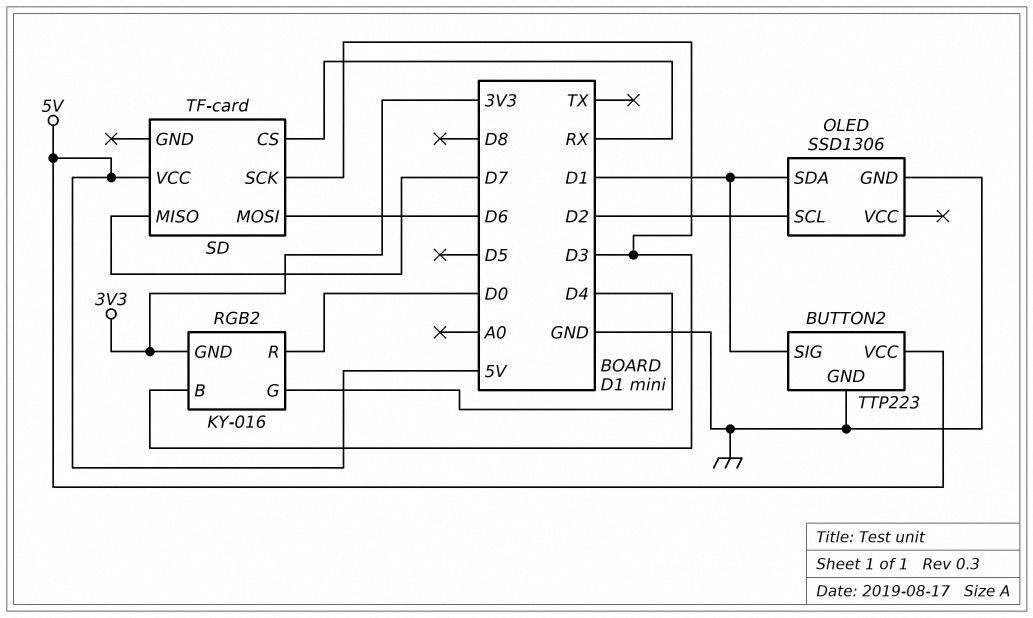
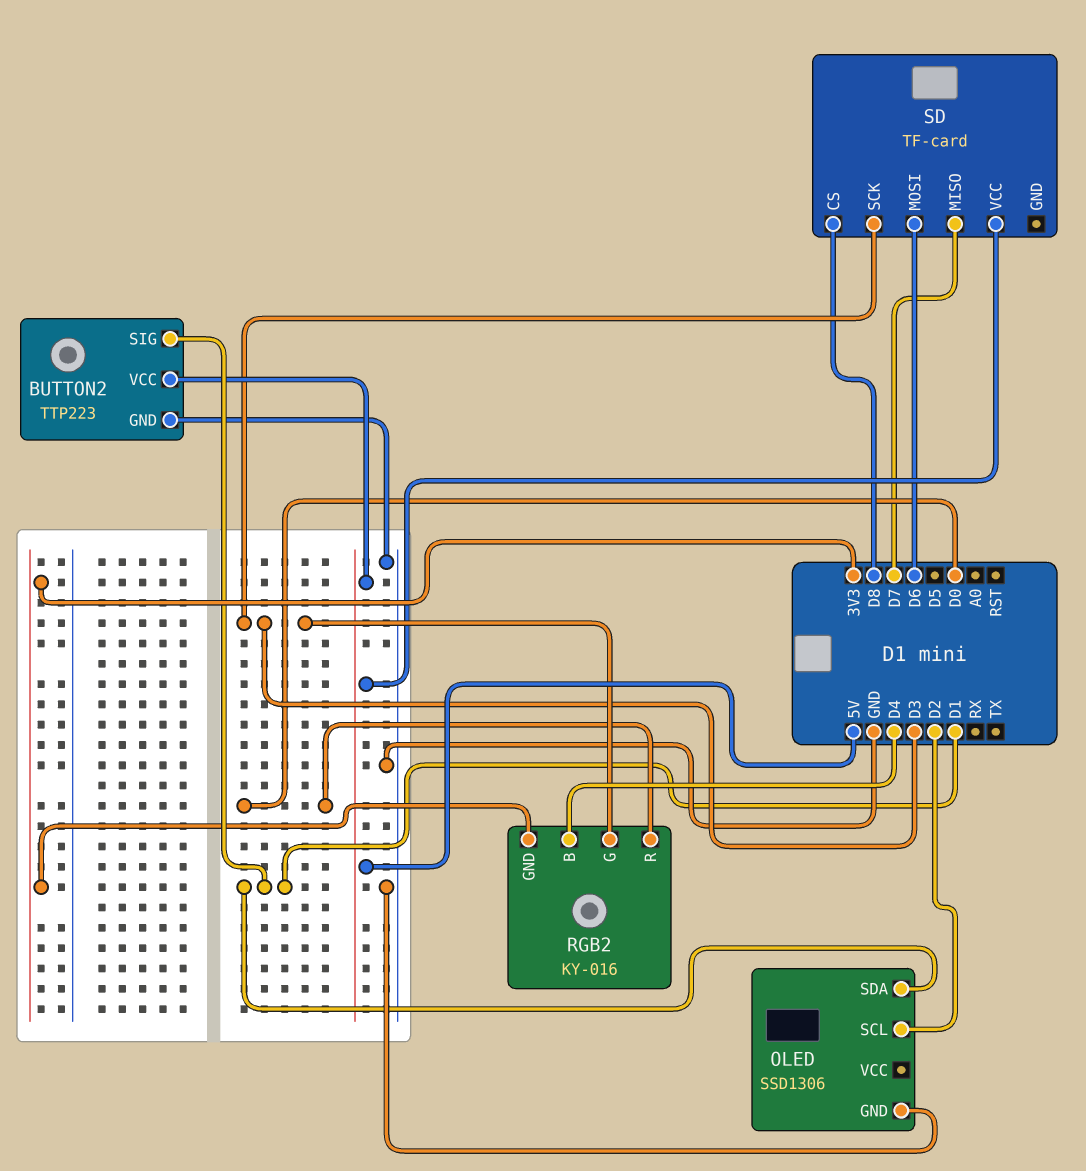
RGB2 pin B: D3 -> D4
RGB2 pin G: D4 -> D3
SD pin CS: RX -> D8

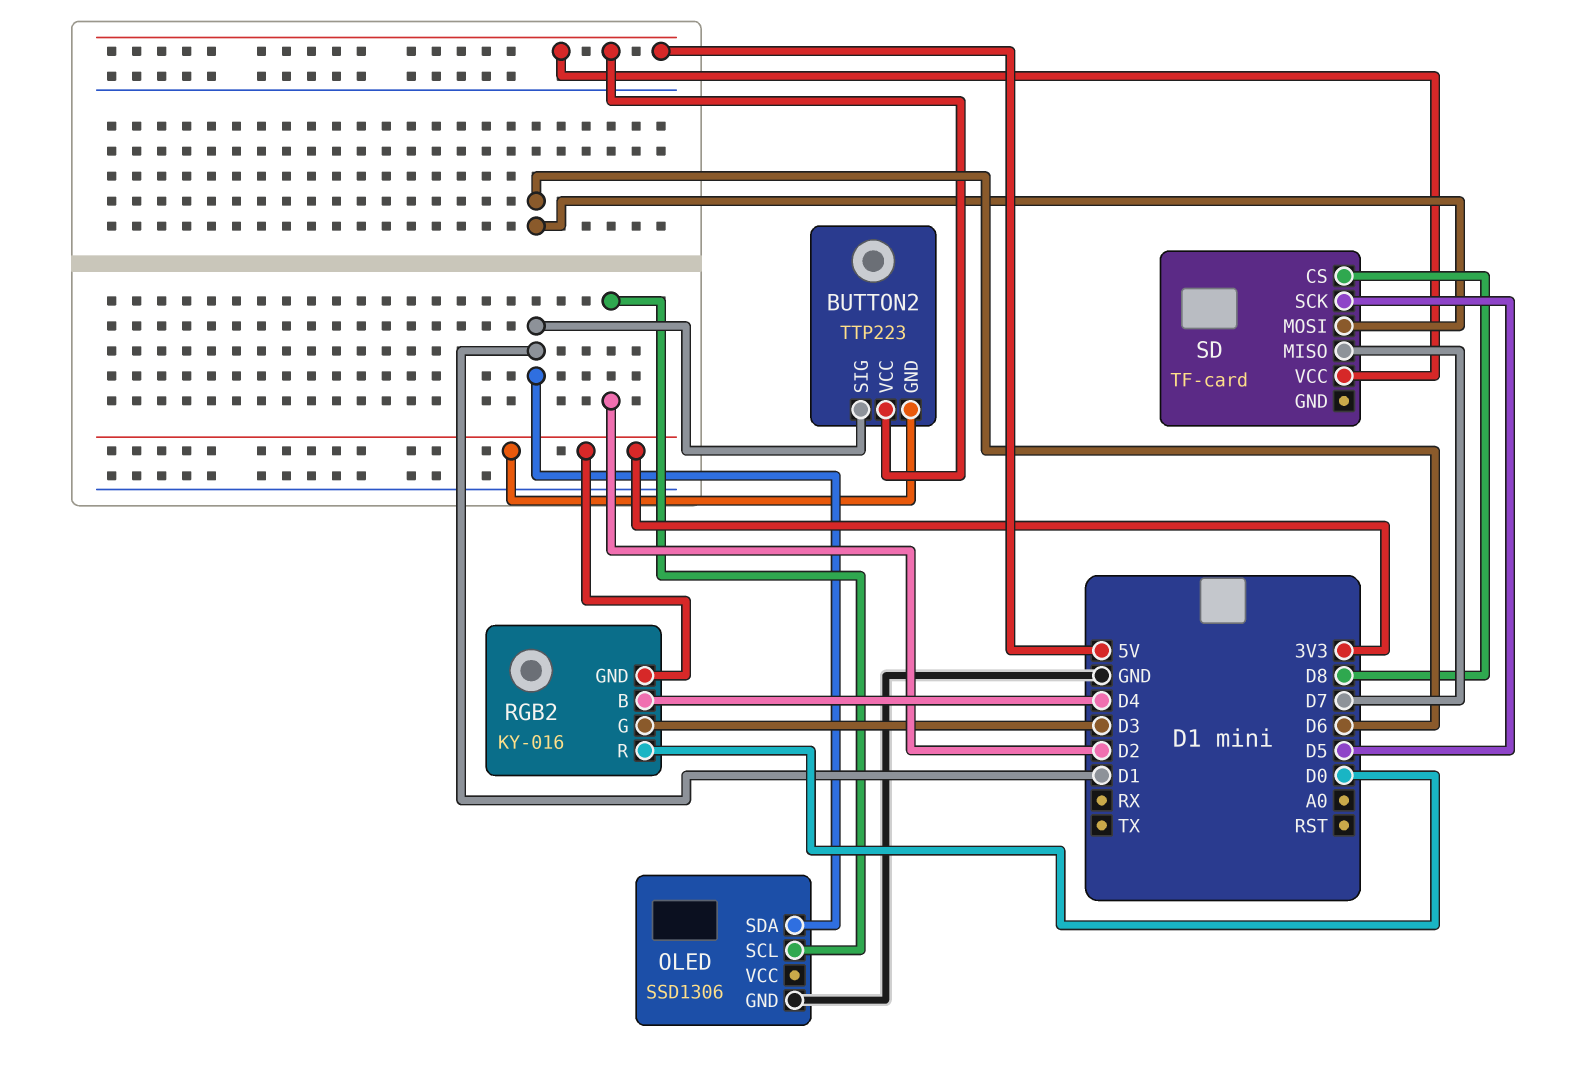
BUTTON2 pin GND: GND -> 3V3
SD pin SCK: D3 -> D5

